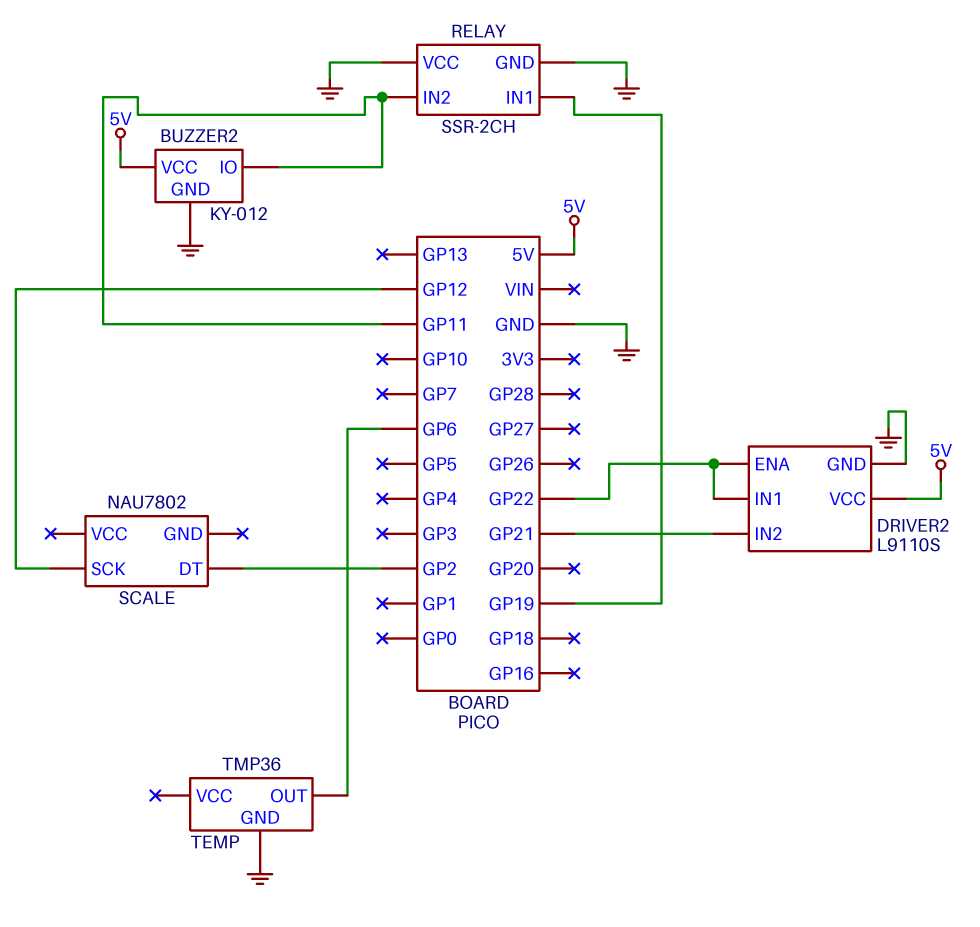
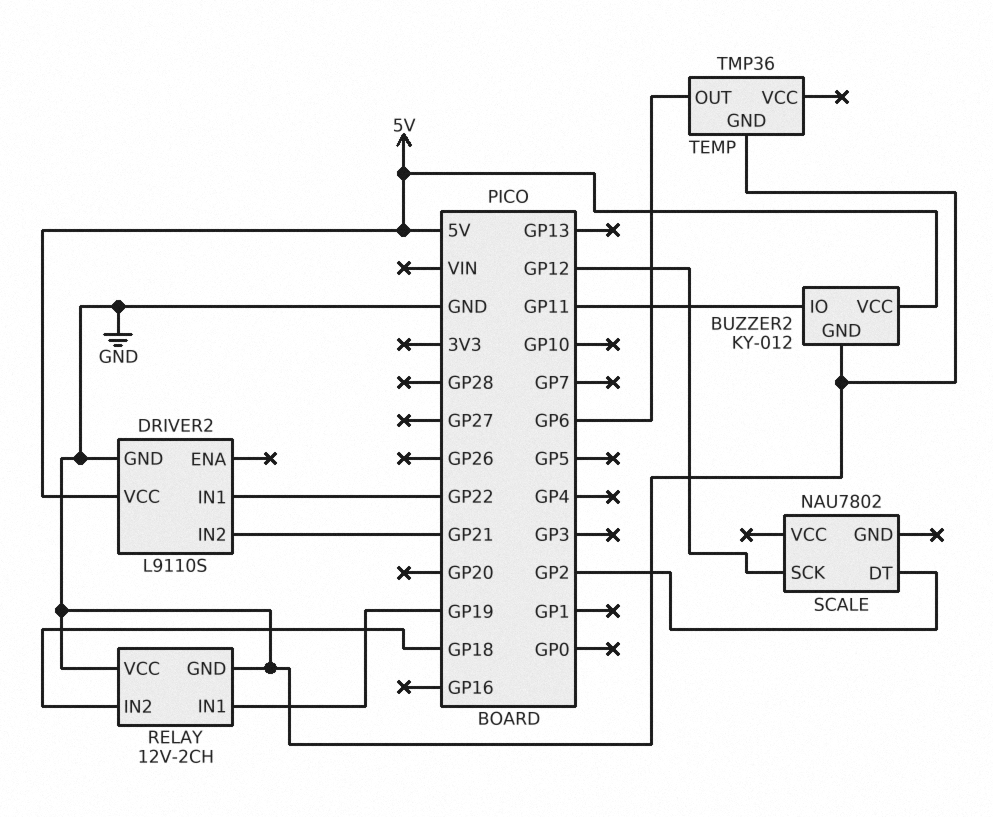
DRIVER2 pin ENA: GP22 -> none
RELAY: SSR-2CH -> 12V-2CH
RELAY pin IN2: GP11 -> GP18

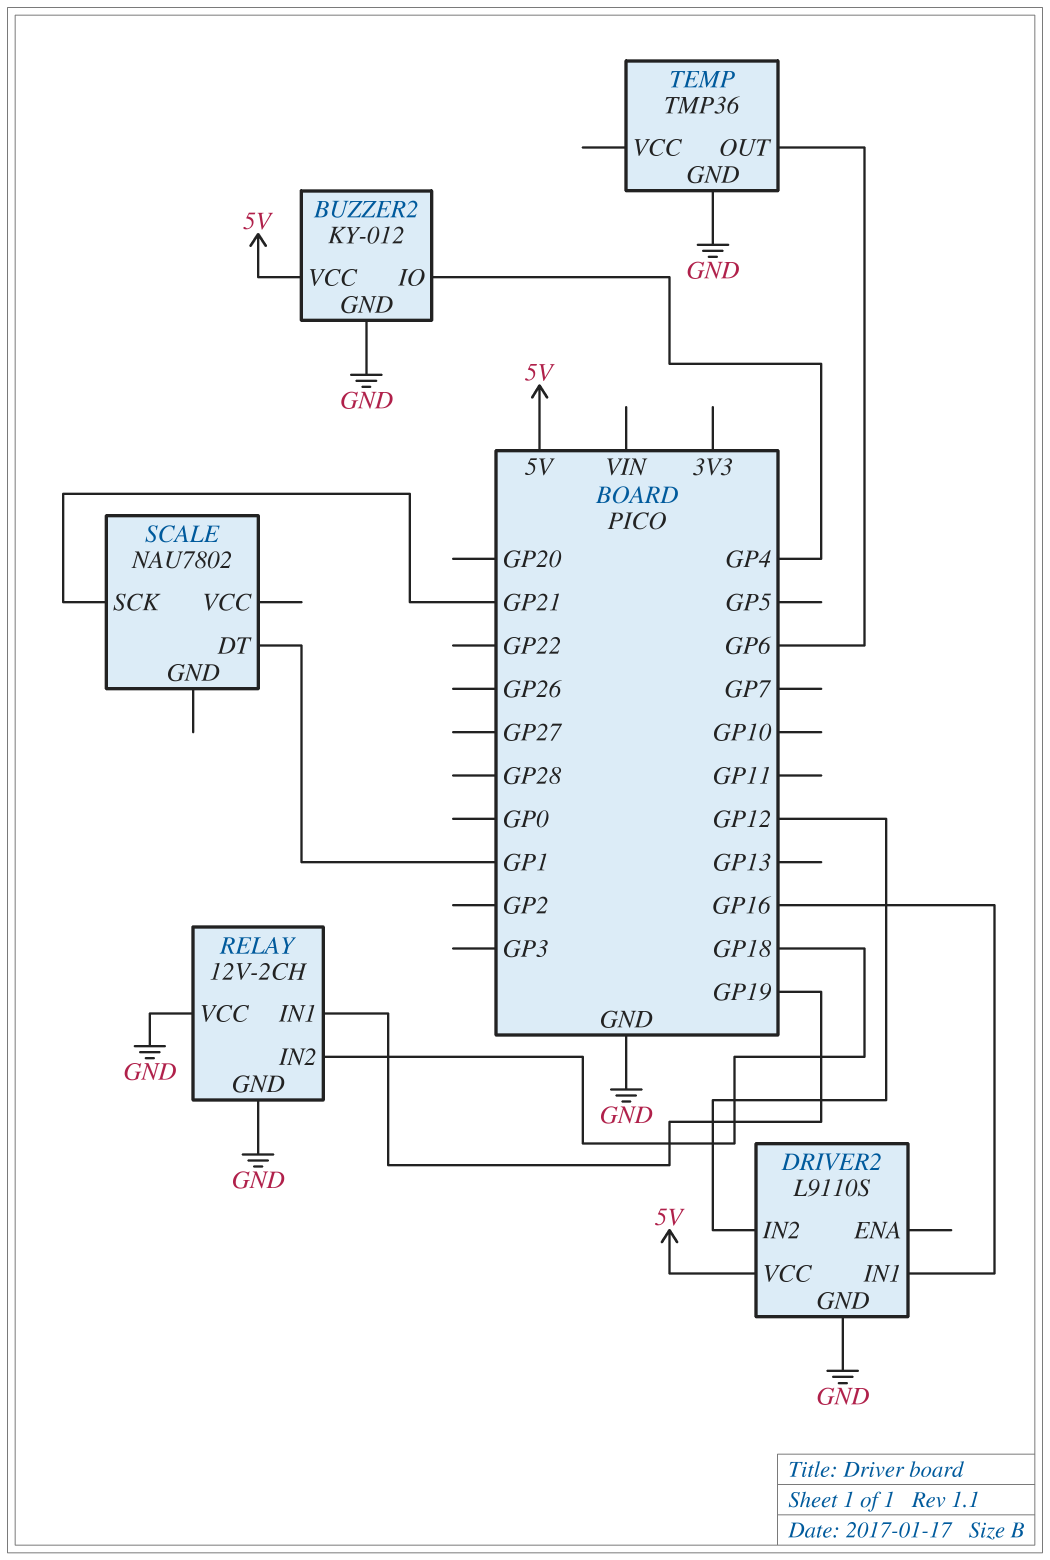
BUZZER2 pin IO: GP11 -> GP4
DRIVER2 pin IN1: GP22 -> GP16
DRIVER2 pin IN2: GP21 -> GP12
SCALE pin DT: GP2 -> GP1
SCALE pin SCK: GP12 -> GP21

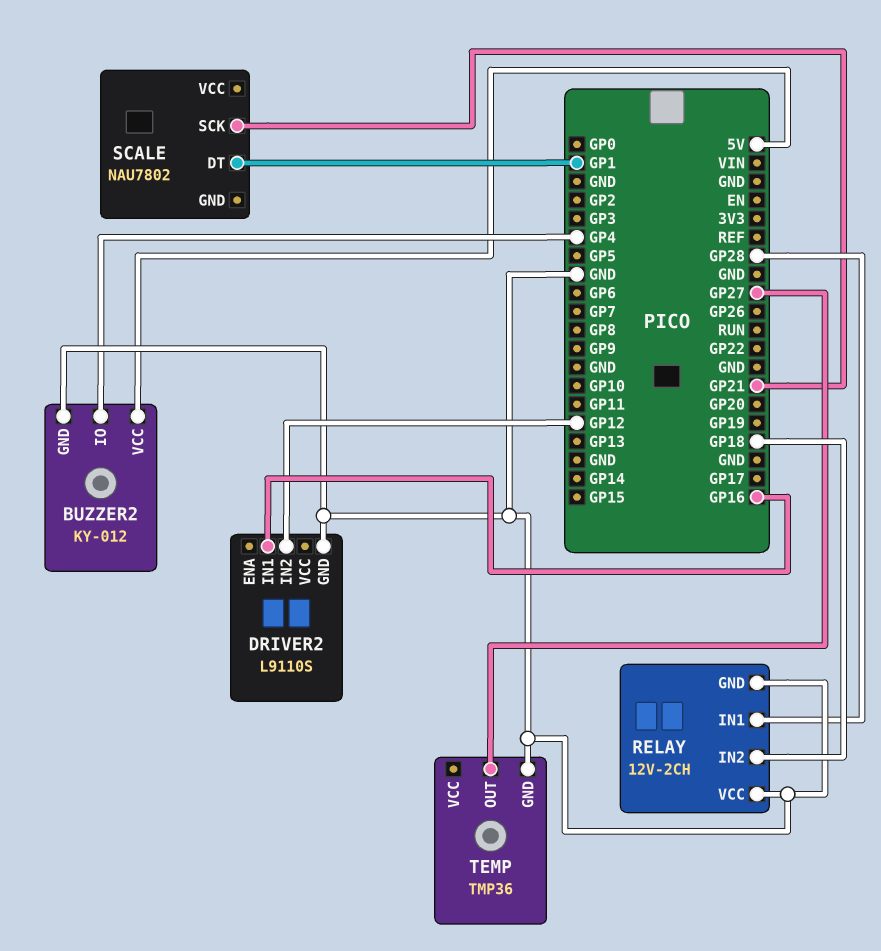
DRIVER2 pin VCC: 5V -> none
RELAY pin IN1: GP19 -> GP28
TEMP pin OUT: GP6 -> GP27

